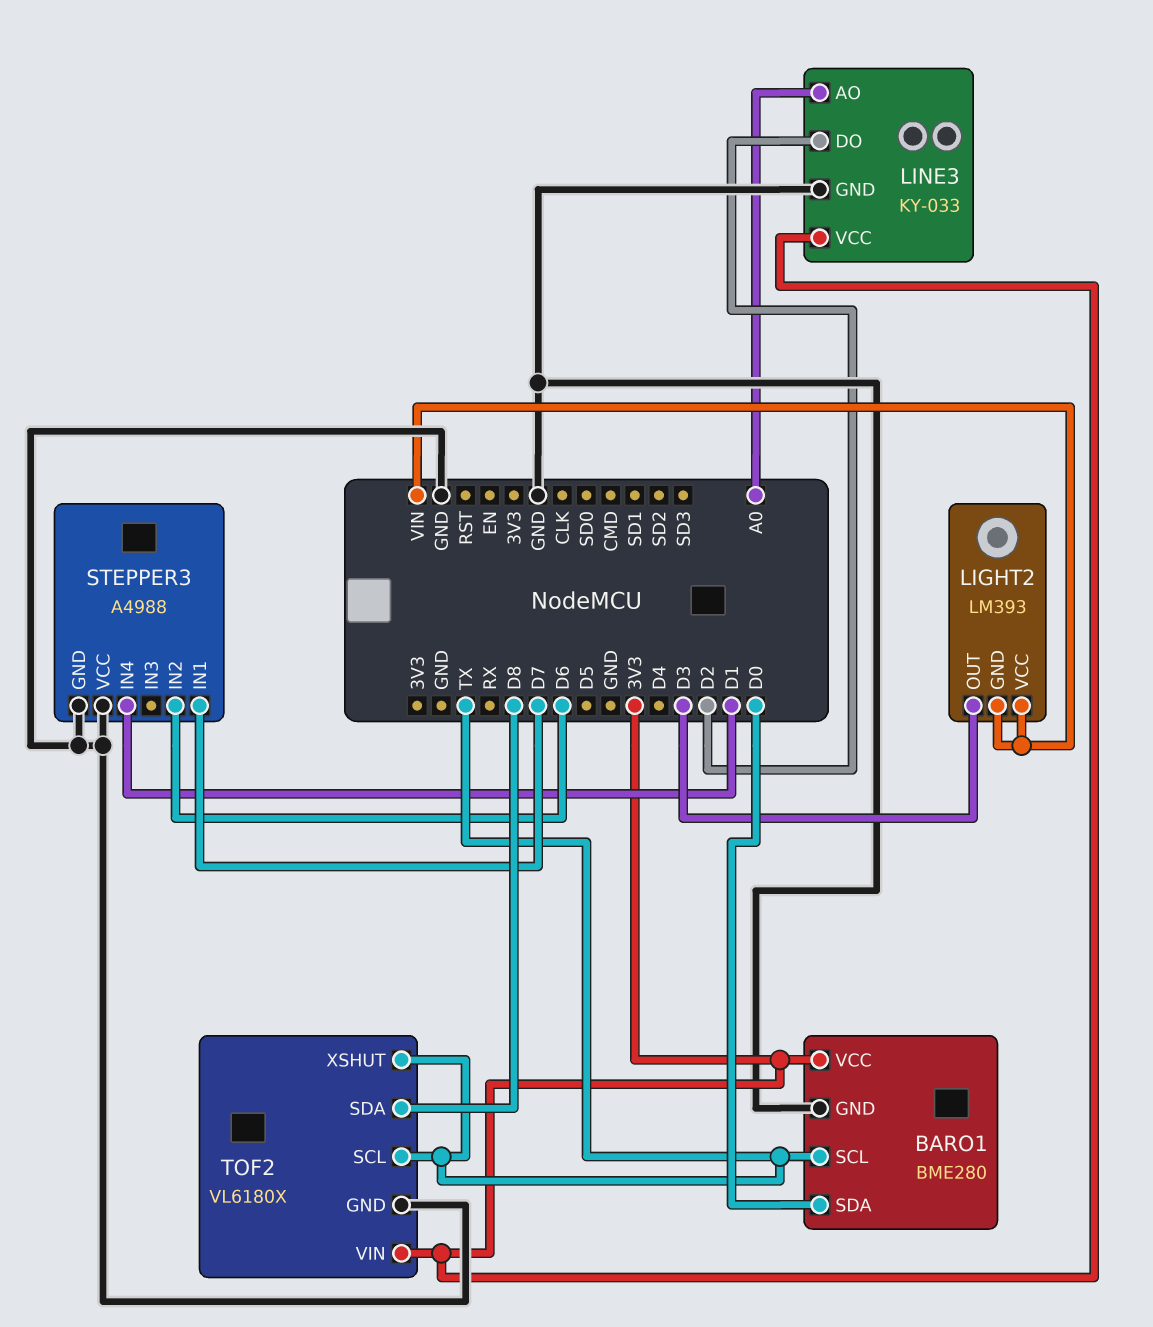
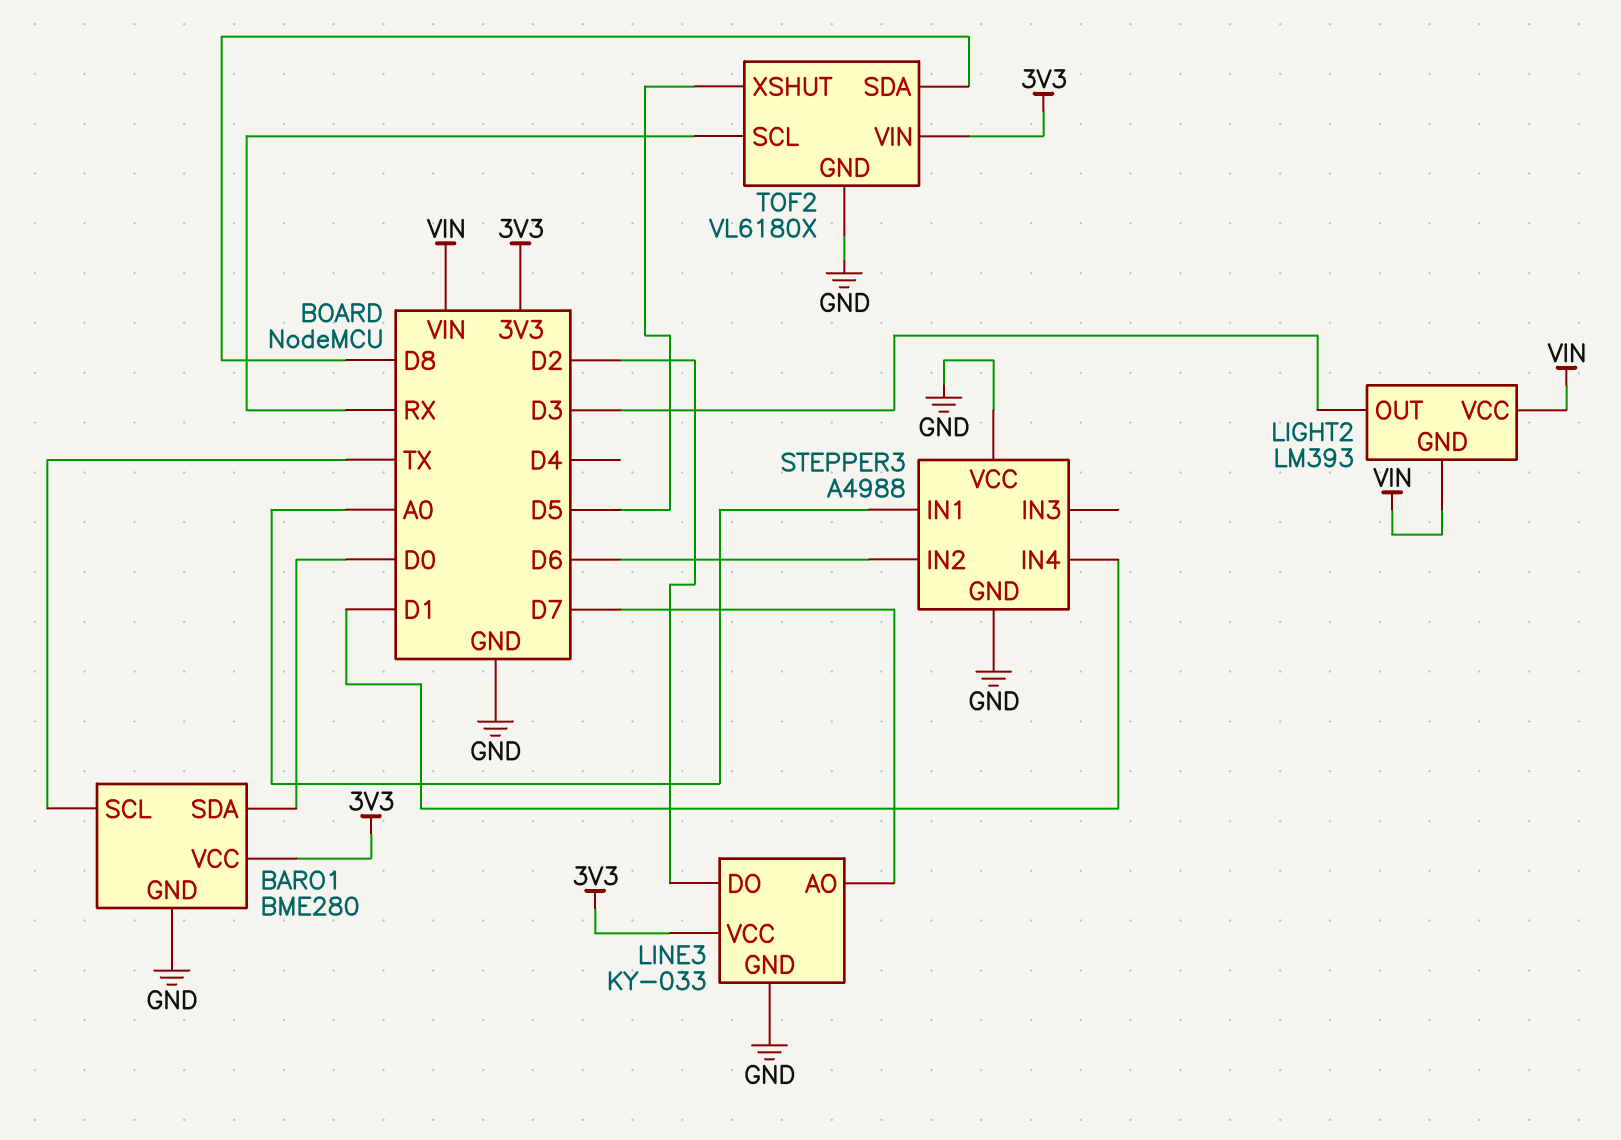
LINE3 pin AO: A0 -> D7
STEPPER3 pin IN1: D7 -> A0
TOF2 pin SCL: TX -> RX
TOF2 pin XSHUT: TX -> D5

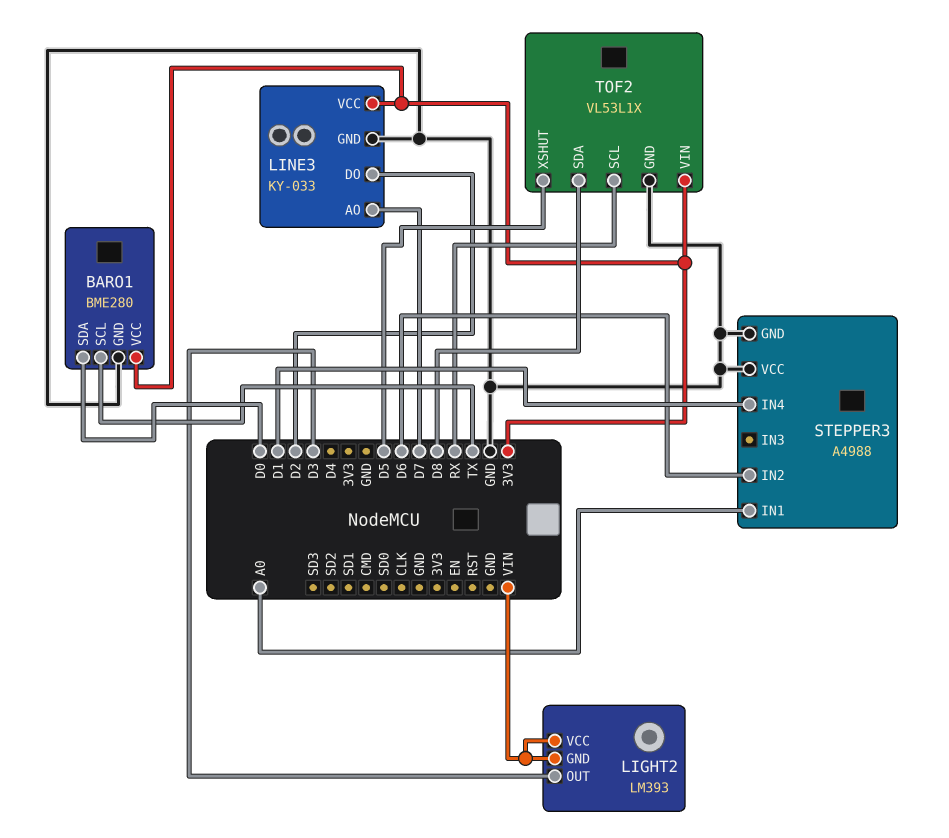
TOF2: VL6180X -> VL53L1X

